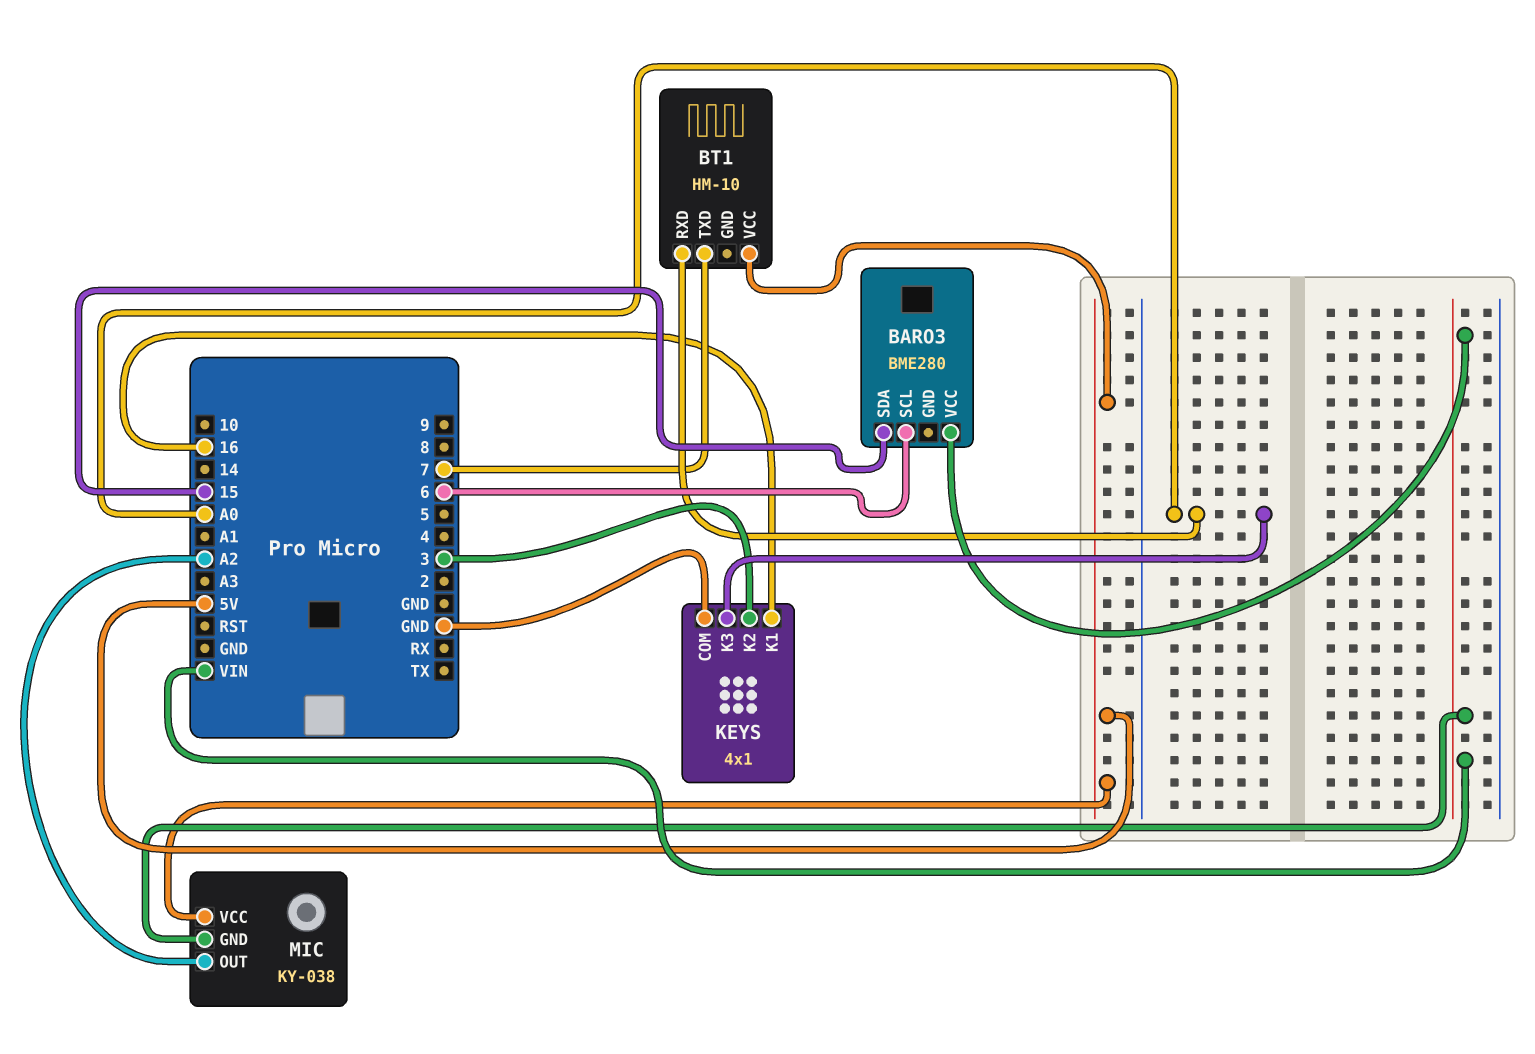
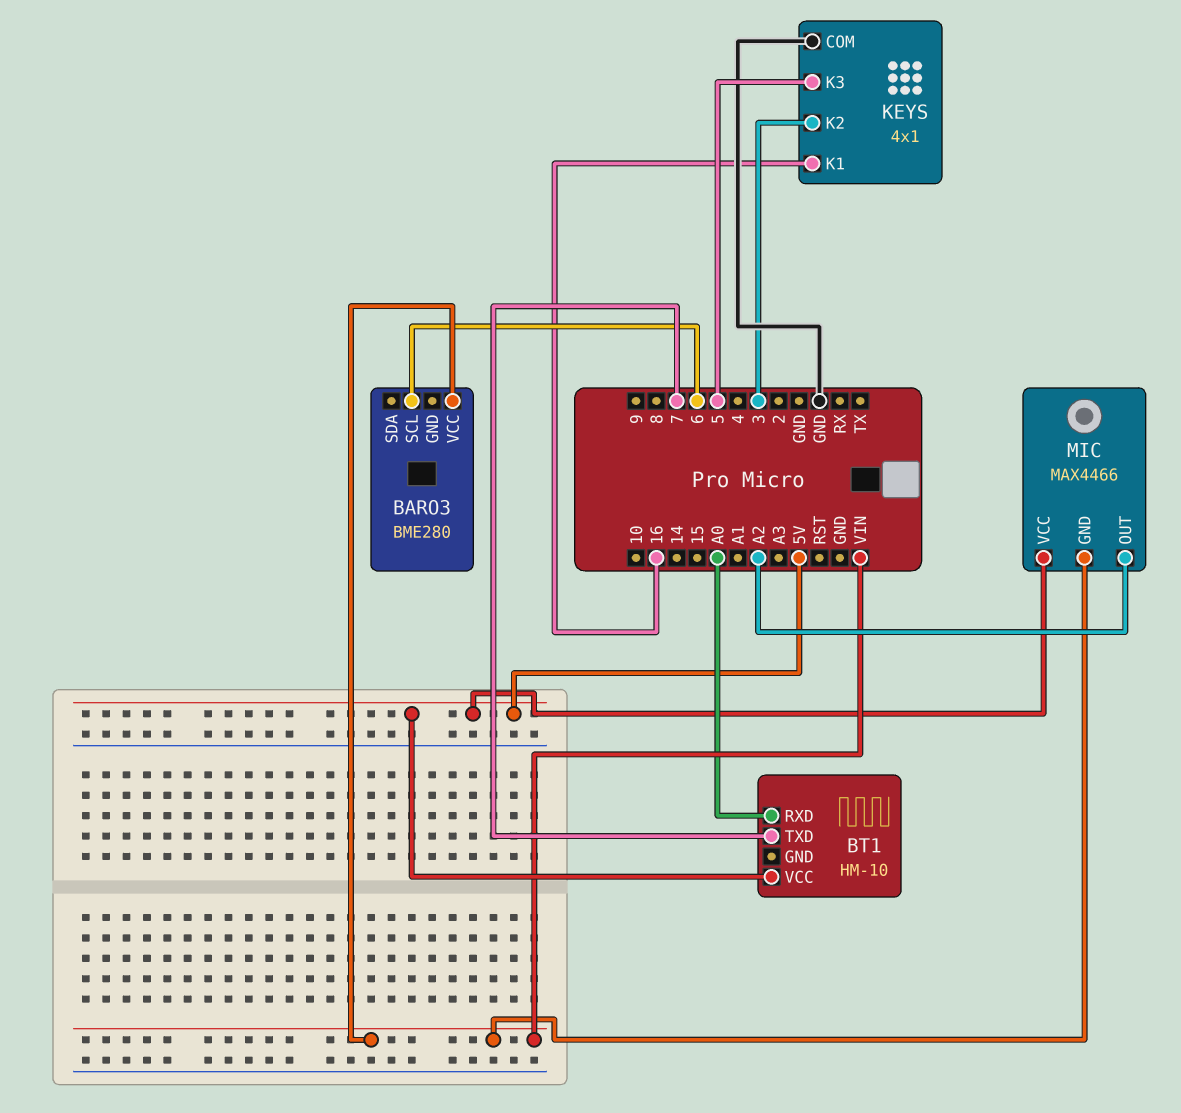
BARO3 pin SDA: 15 -> none
KEYS pin K3: A0 -> 5
MIC: KY-038 -> MAX4466

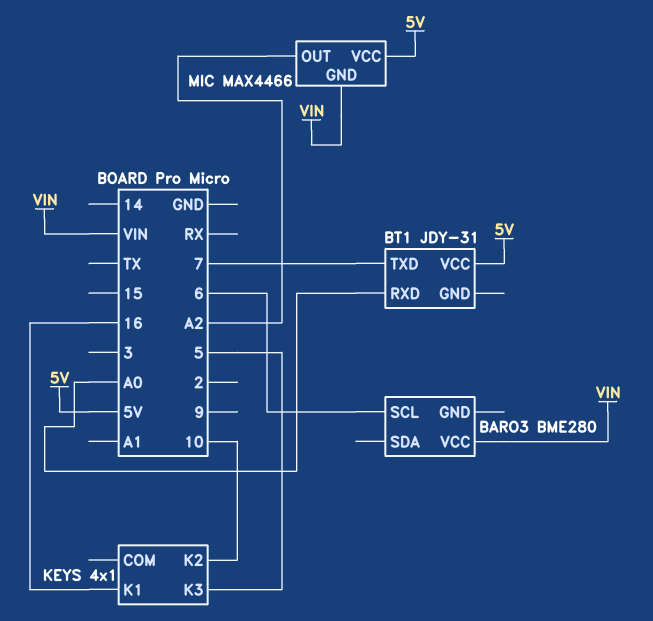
BT1: HM-10 -> JDY-31
KEYS pin COM: GND -> none
KEYS pin K2: 3 -> 10

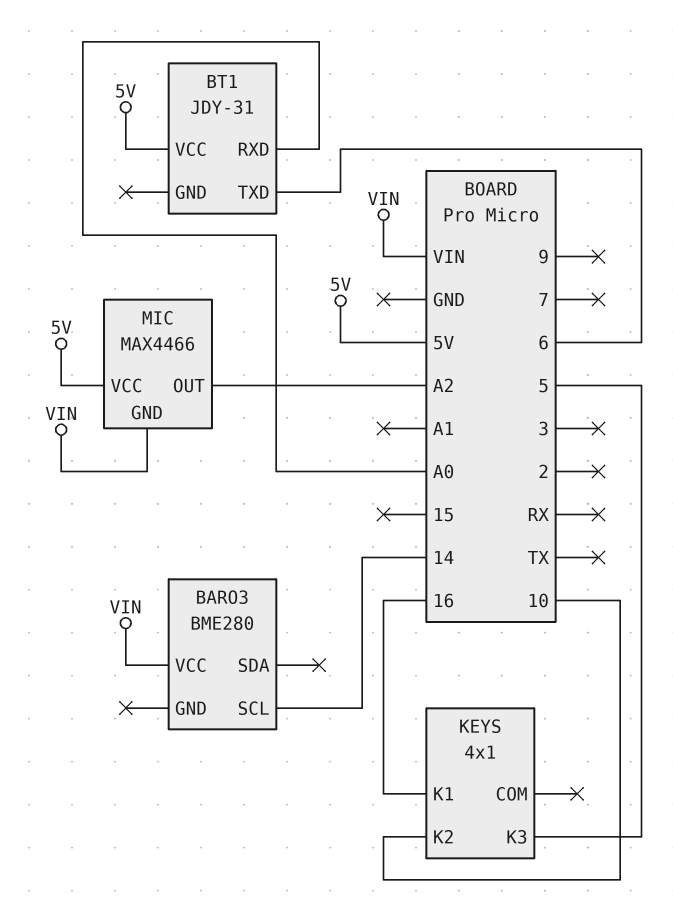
BARO3 pin SCL: 6 -> 14
BT1 pin TXD: 7 -> 6

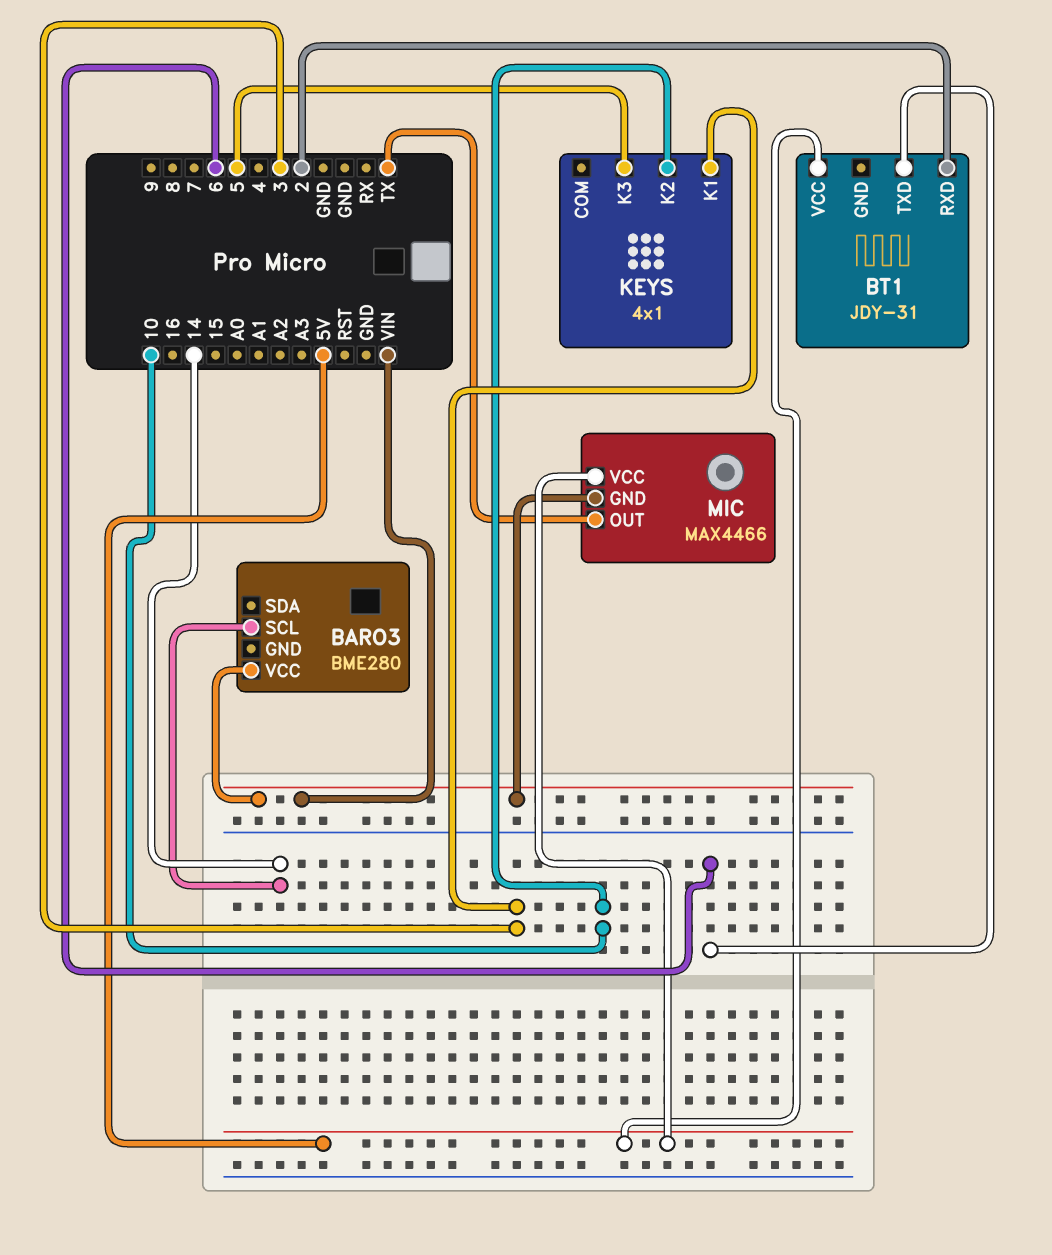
BT1 pin RXD: A0 -> 2
KEYS pin K1: 16 -> 3
MIC pin OUT: A2 -> TX

